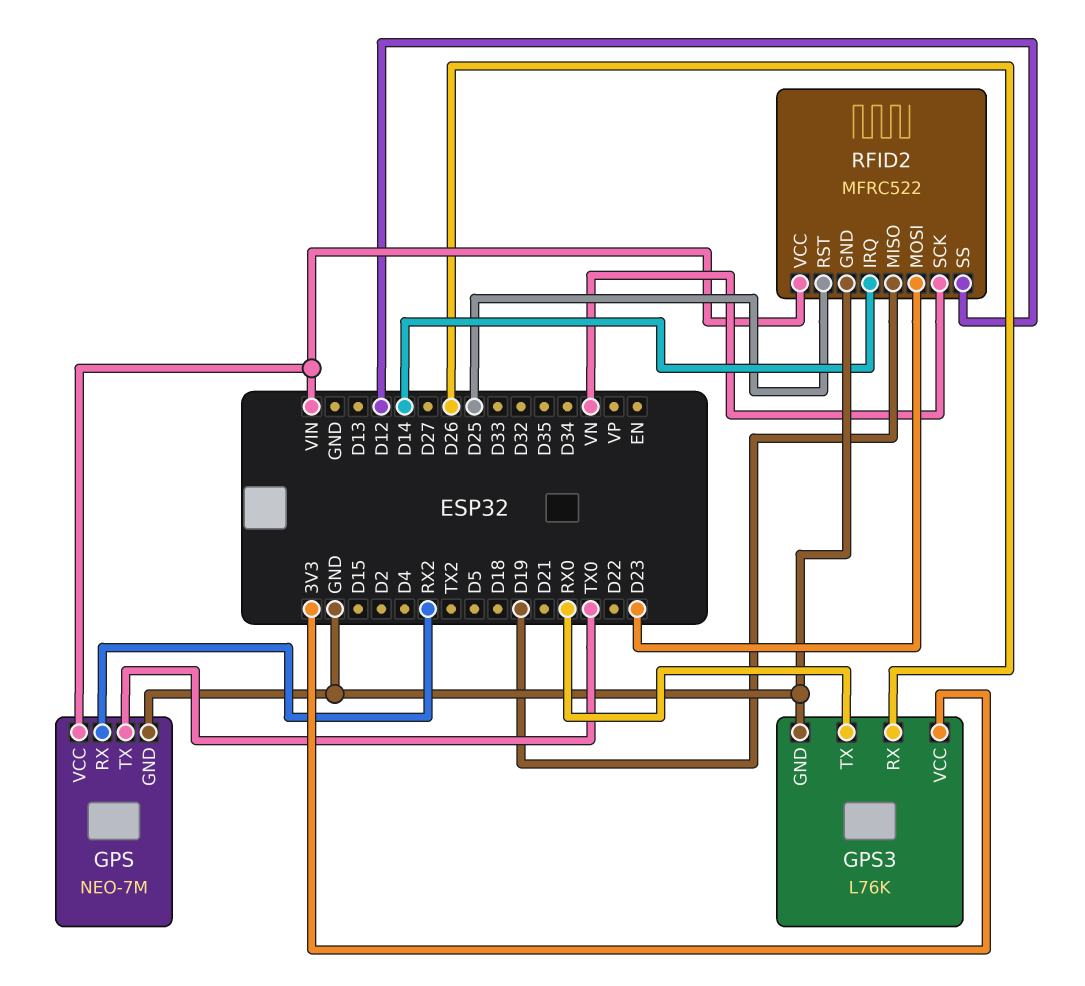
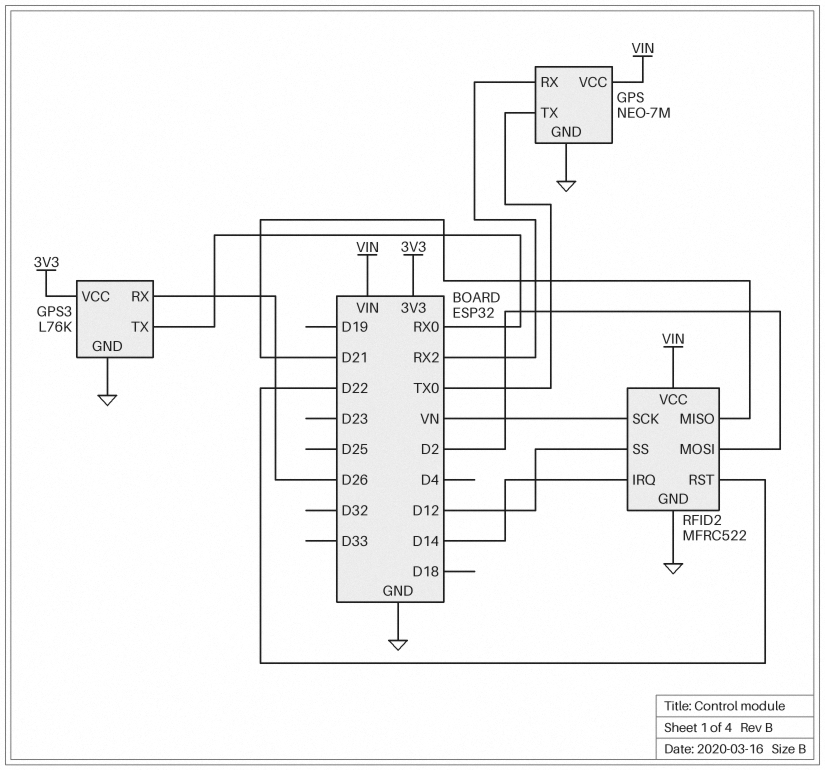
RFID2 pin MISO: D19 -> D21
RFID2 pin MOSI: D23 -> D2
RFID2 pin RST: D25 -> D22

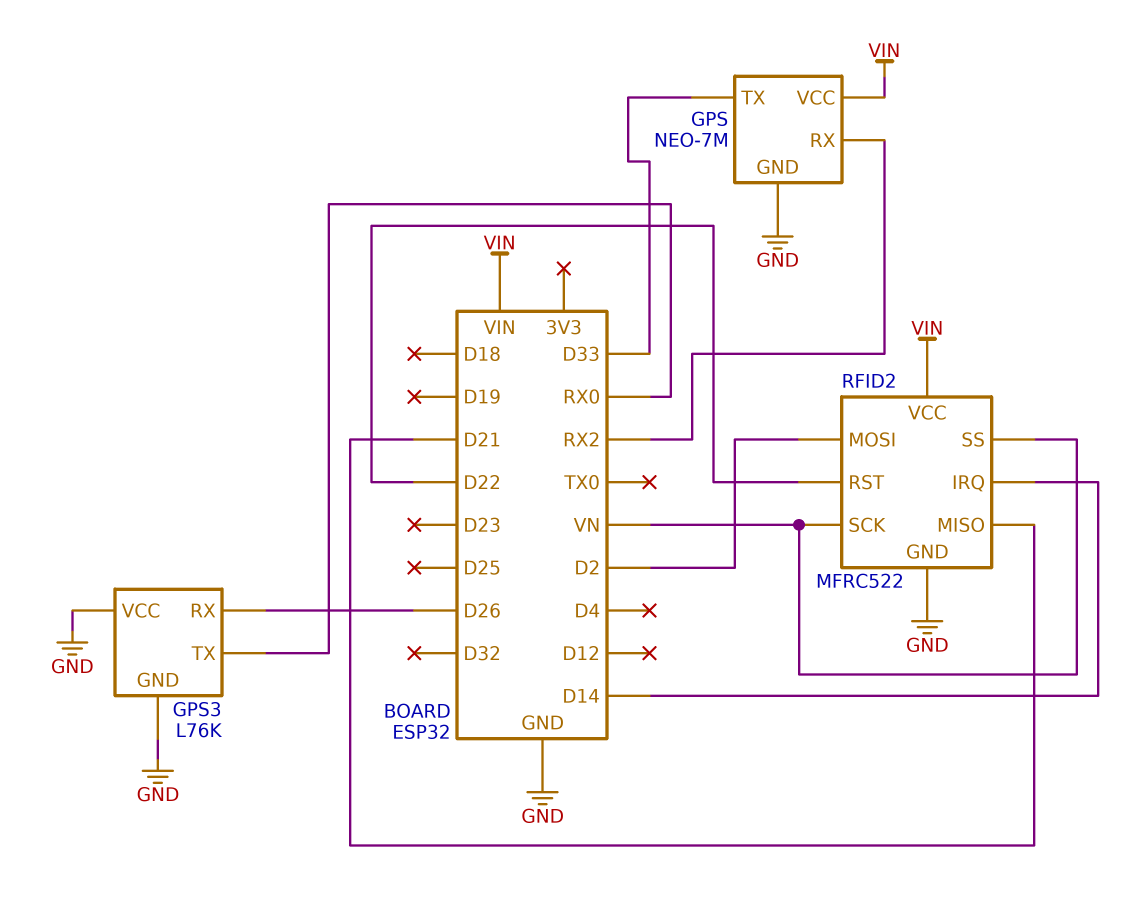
GPS pin TX: TX0 -> D33
GPS3 pin VCC: 3V3 -> GND
RFID2 pin SS: D12 -> VN

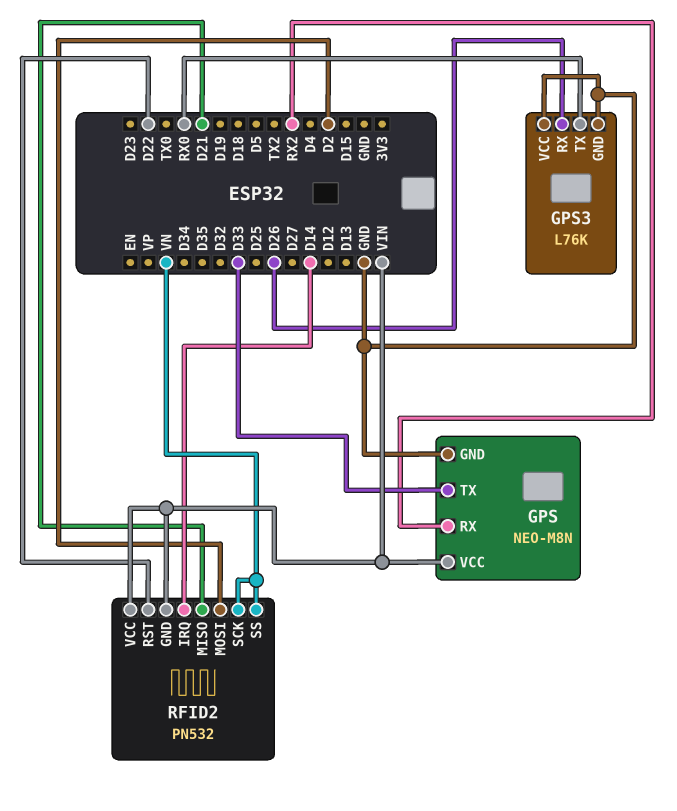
GPS: NEO-7M -> NEO-M8N
RFID2: MFRC522 -> PN532
RFID2 pin GND: GND -> VIN

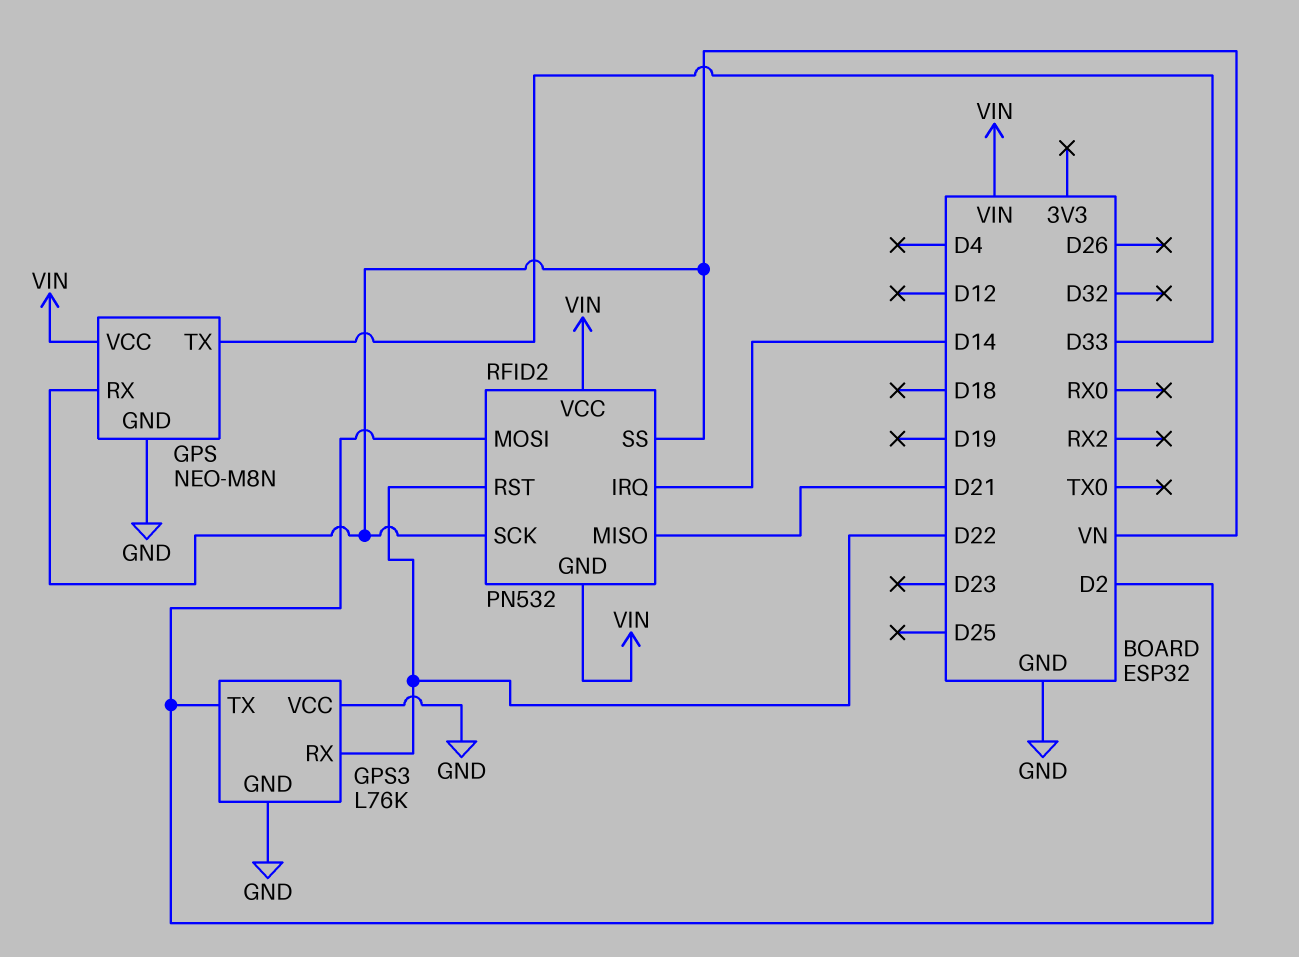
GPS pin RX: RX2 -> VN
GPS3 pin RX: D26 -> D22
GPS3 pin TX: RX0 -> D2

